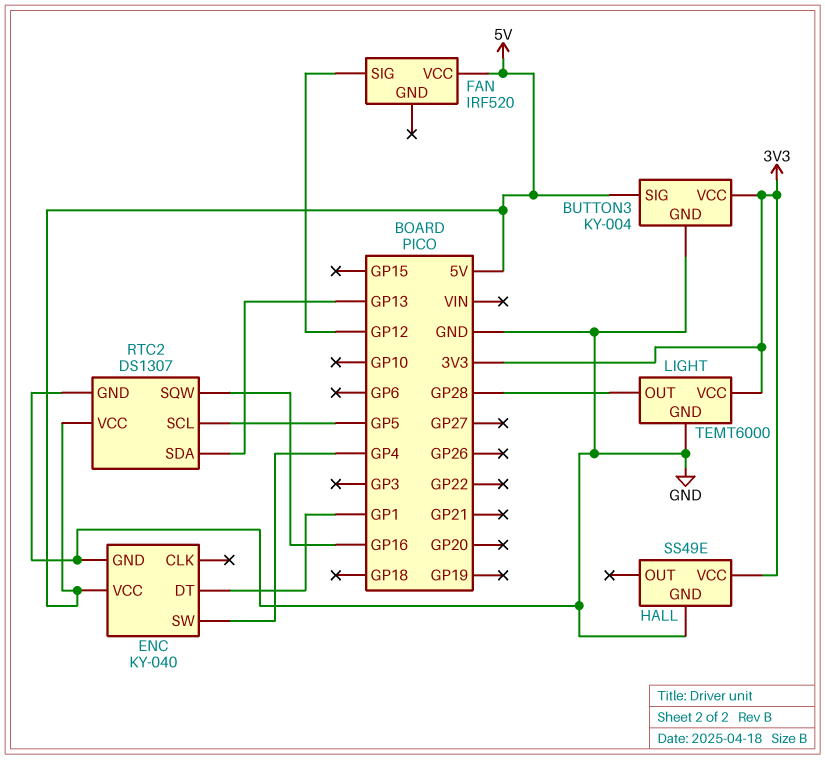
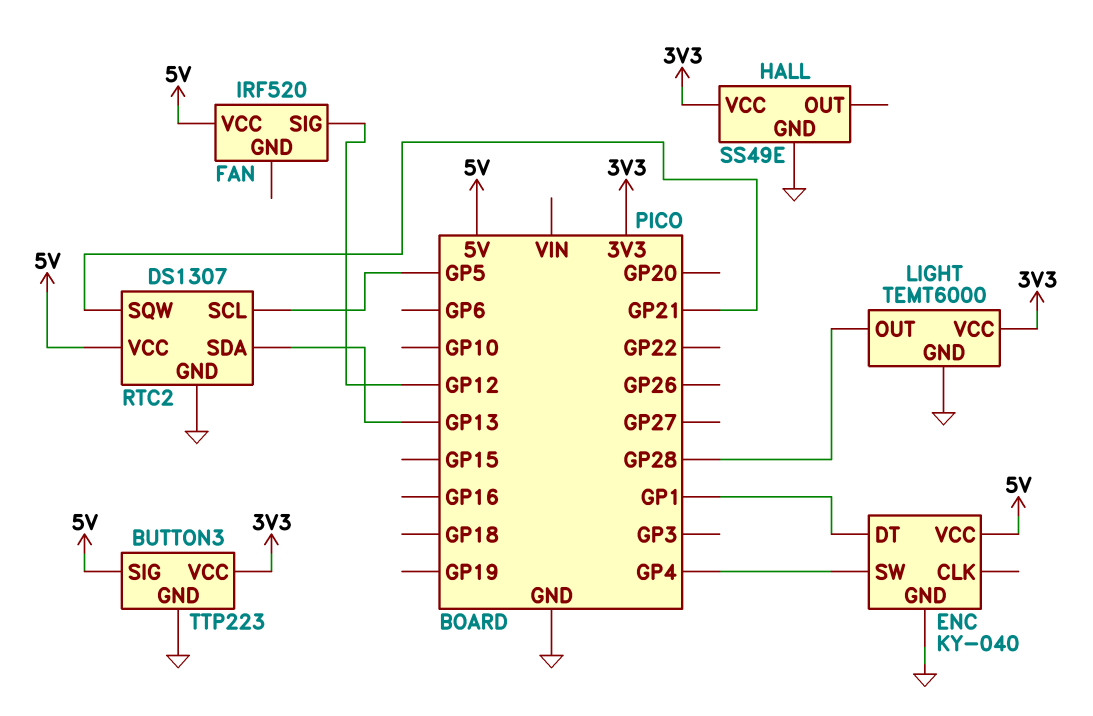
BUTTON3: KY-004 -> TTP223
RTC2 pin SQW: GP16 -> GP21

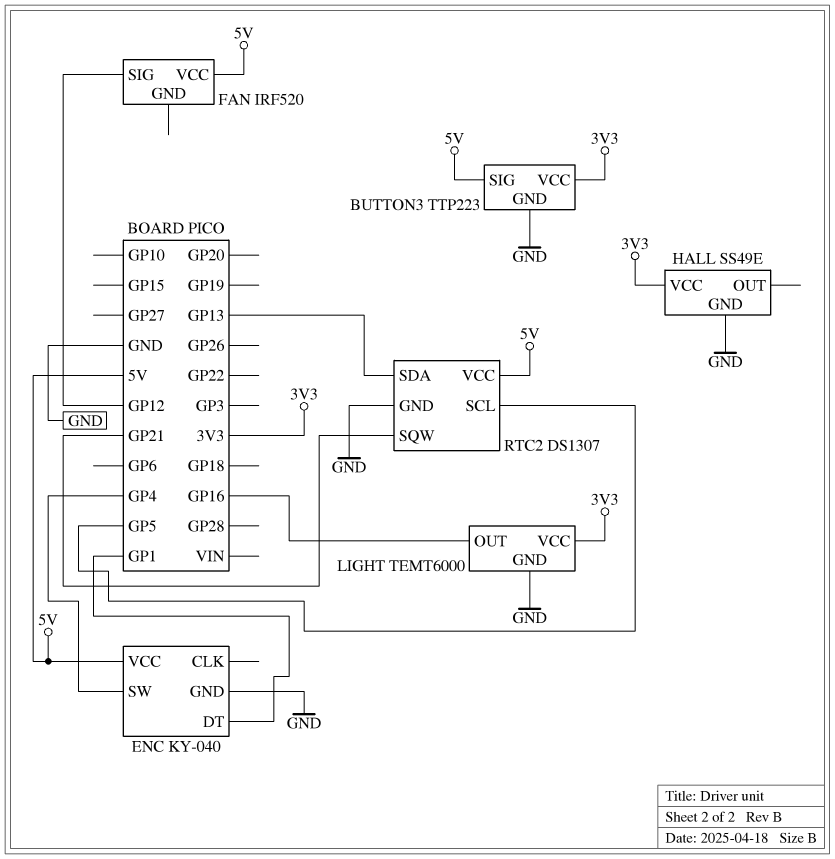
LIGHT pin OUT: GP28 -> GP16

